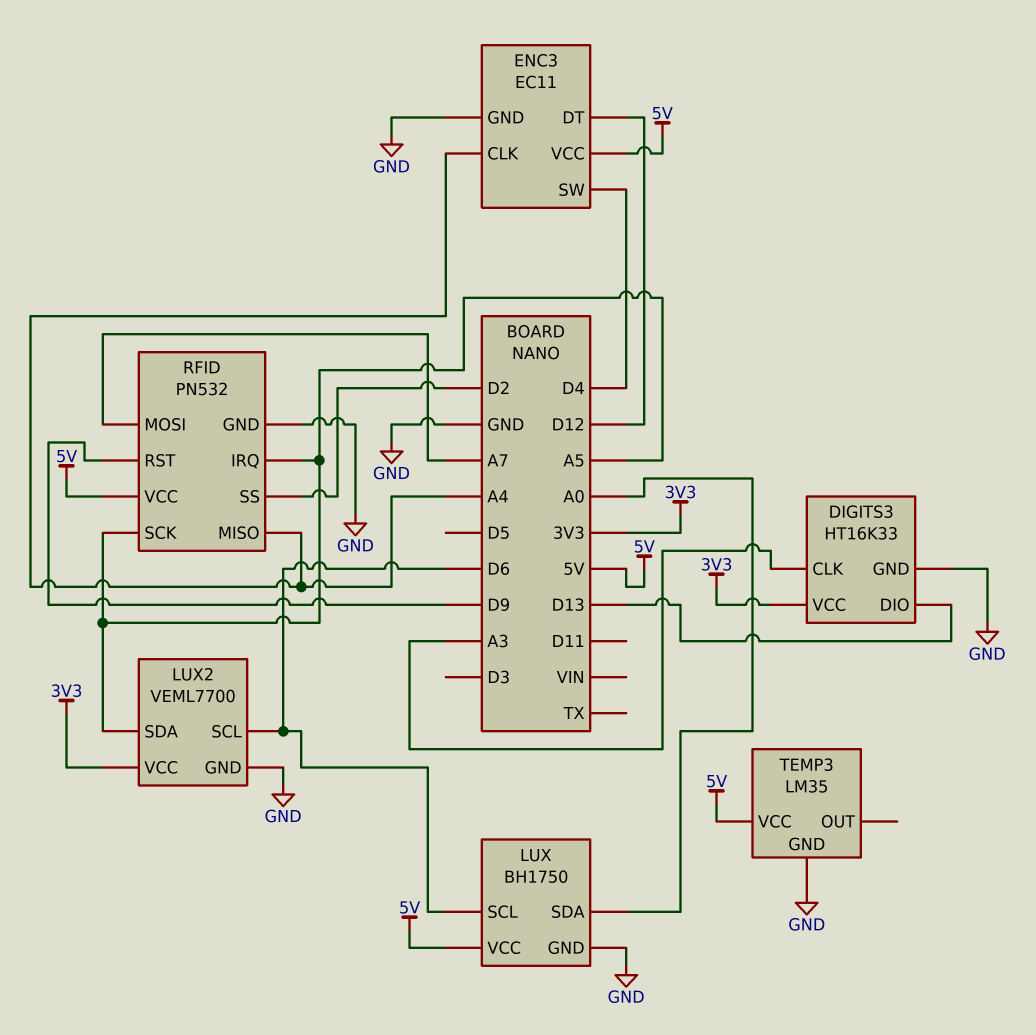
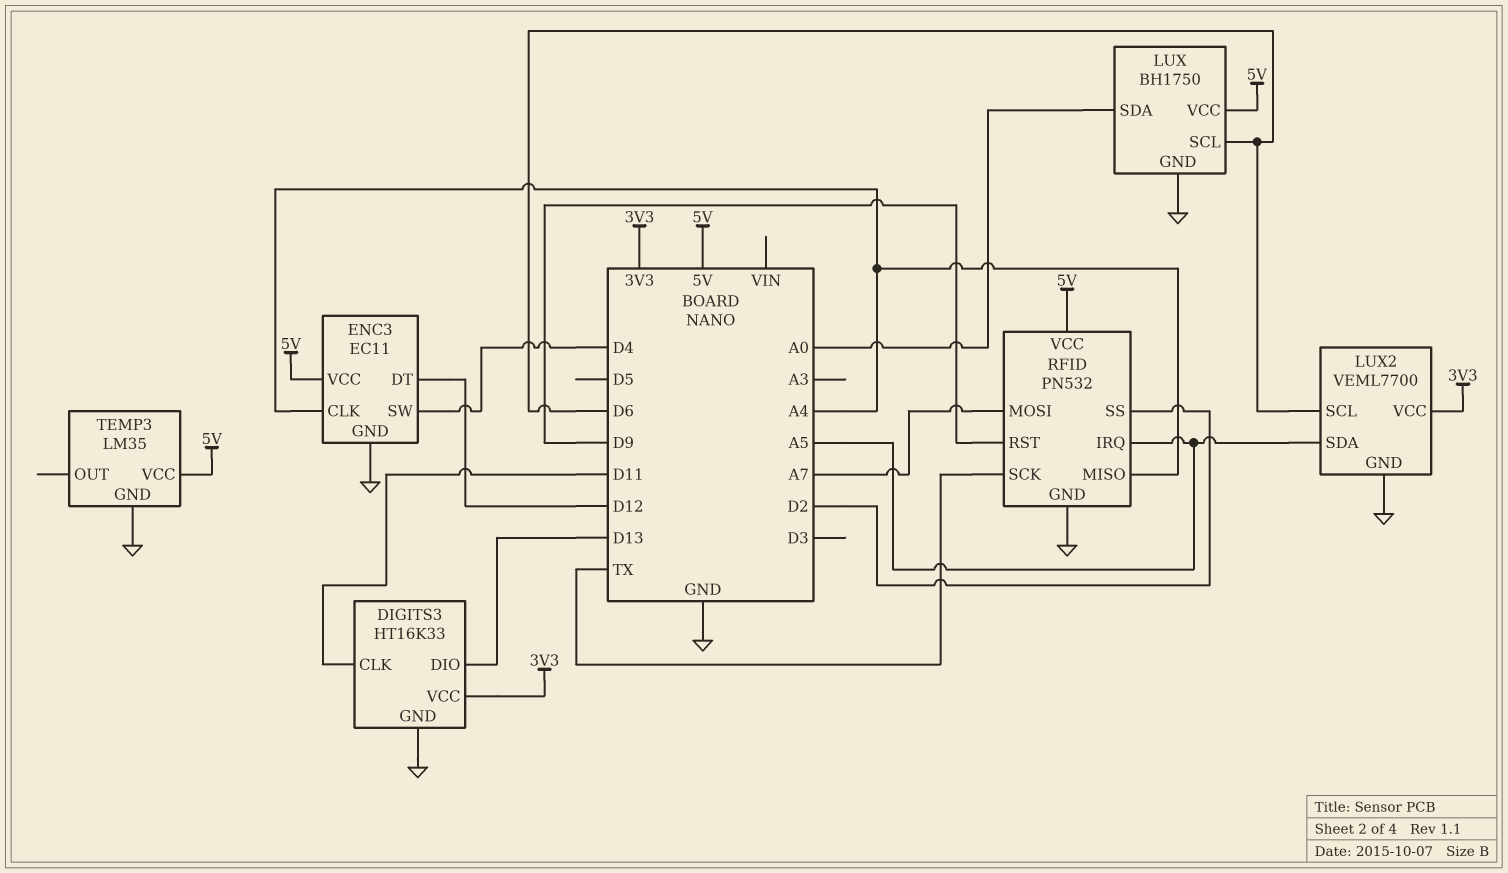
DIGITS3 pin CLK: A3 -> D11
RFID pin SCK: A5 -> TX

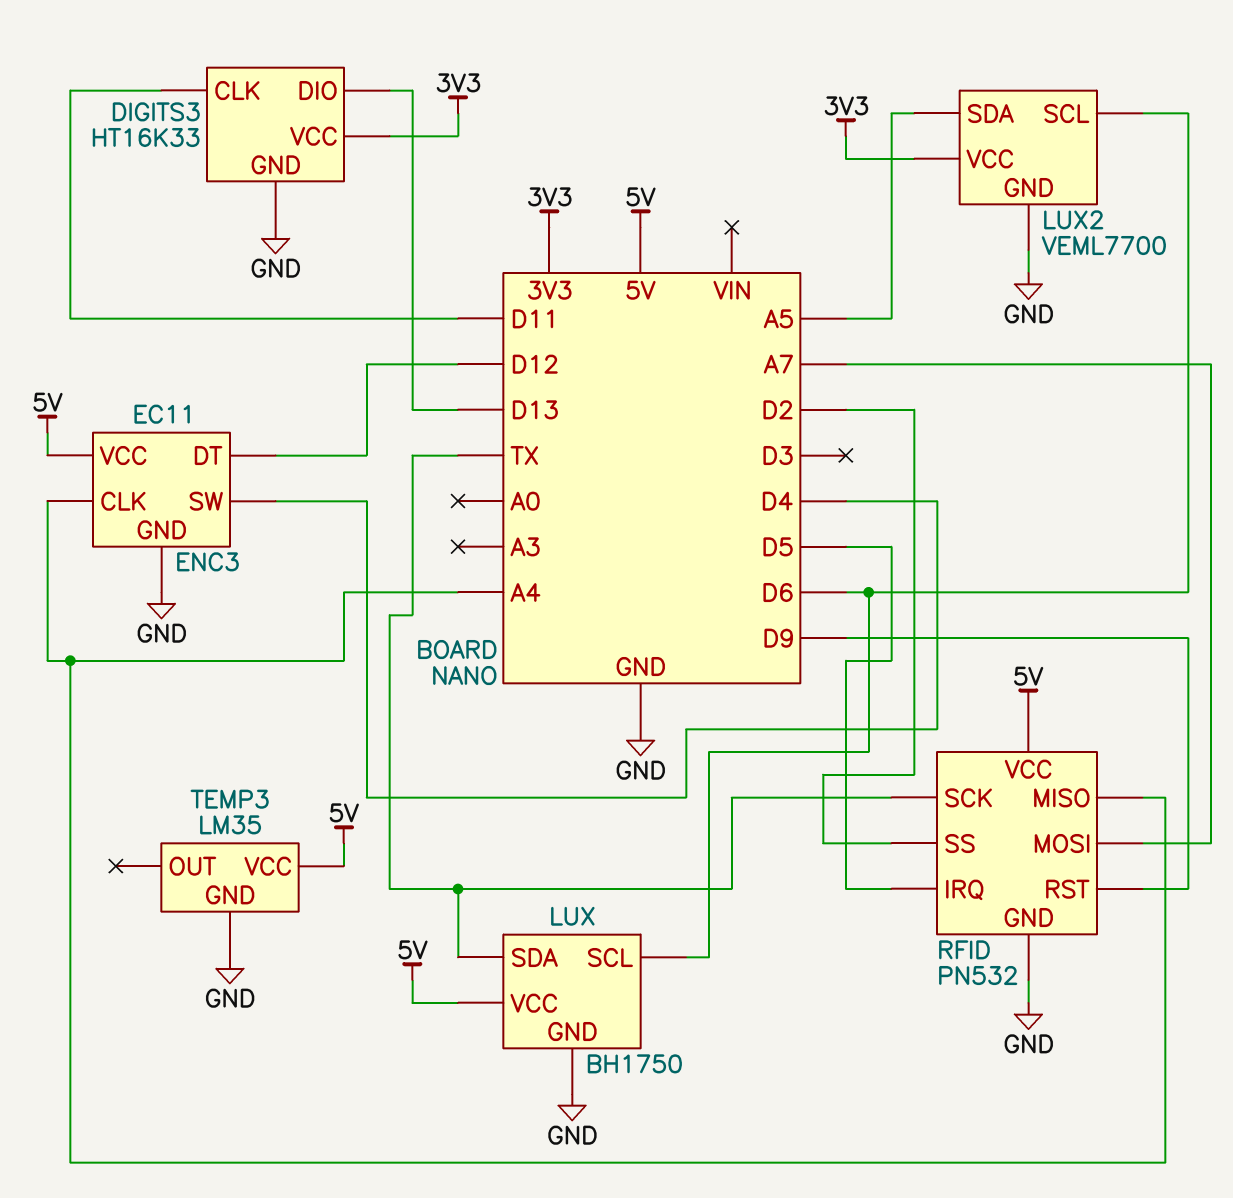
LUX pin SDA: A0 -> TX
RFID pin IRQ: A5 -> D5

